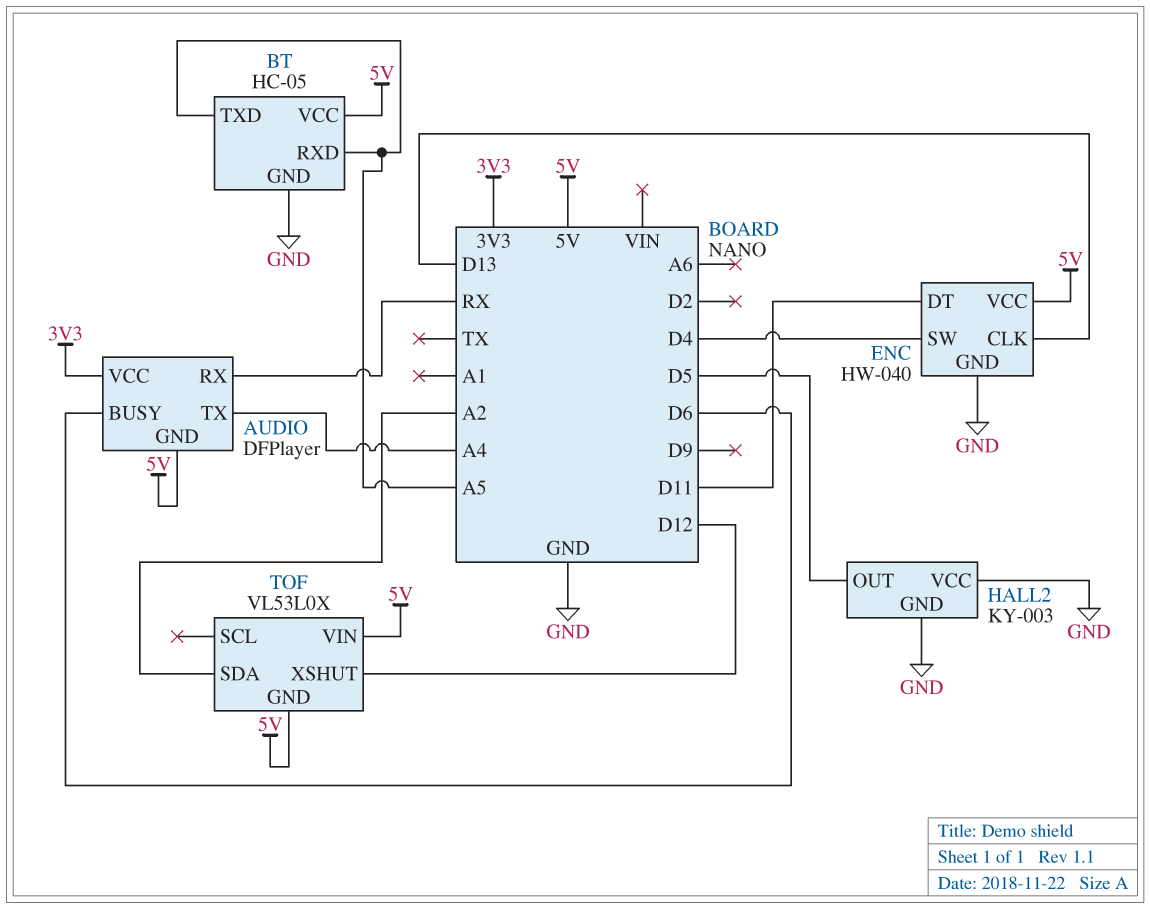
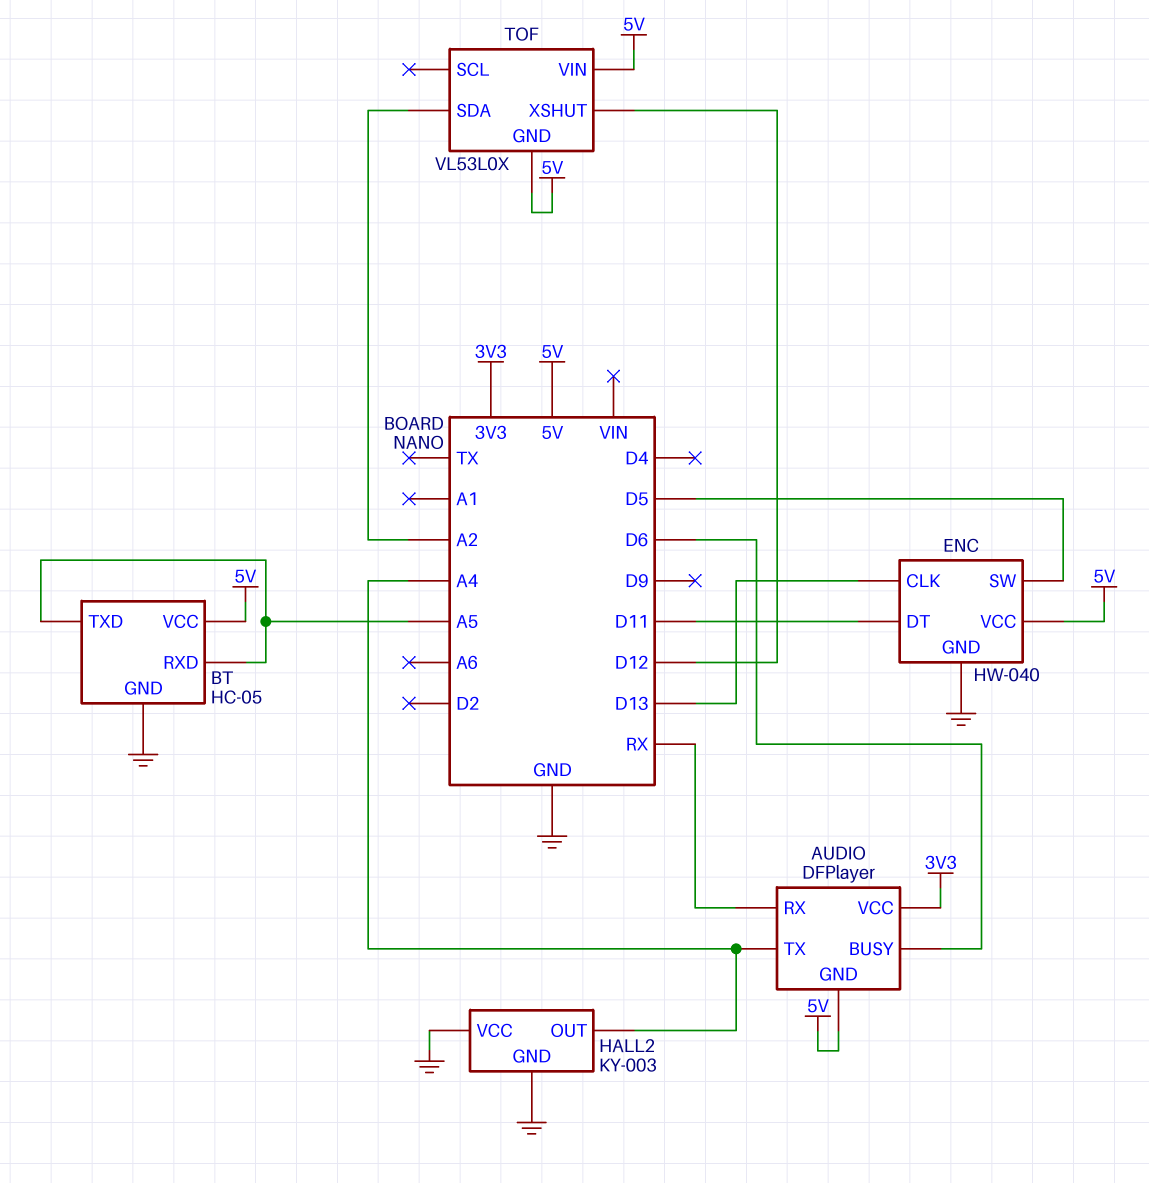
ENC pin SW: D4 -> D5
HALL2 pin OUT: D5 -> A4

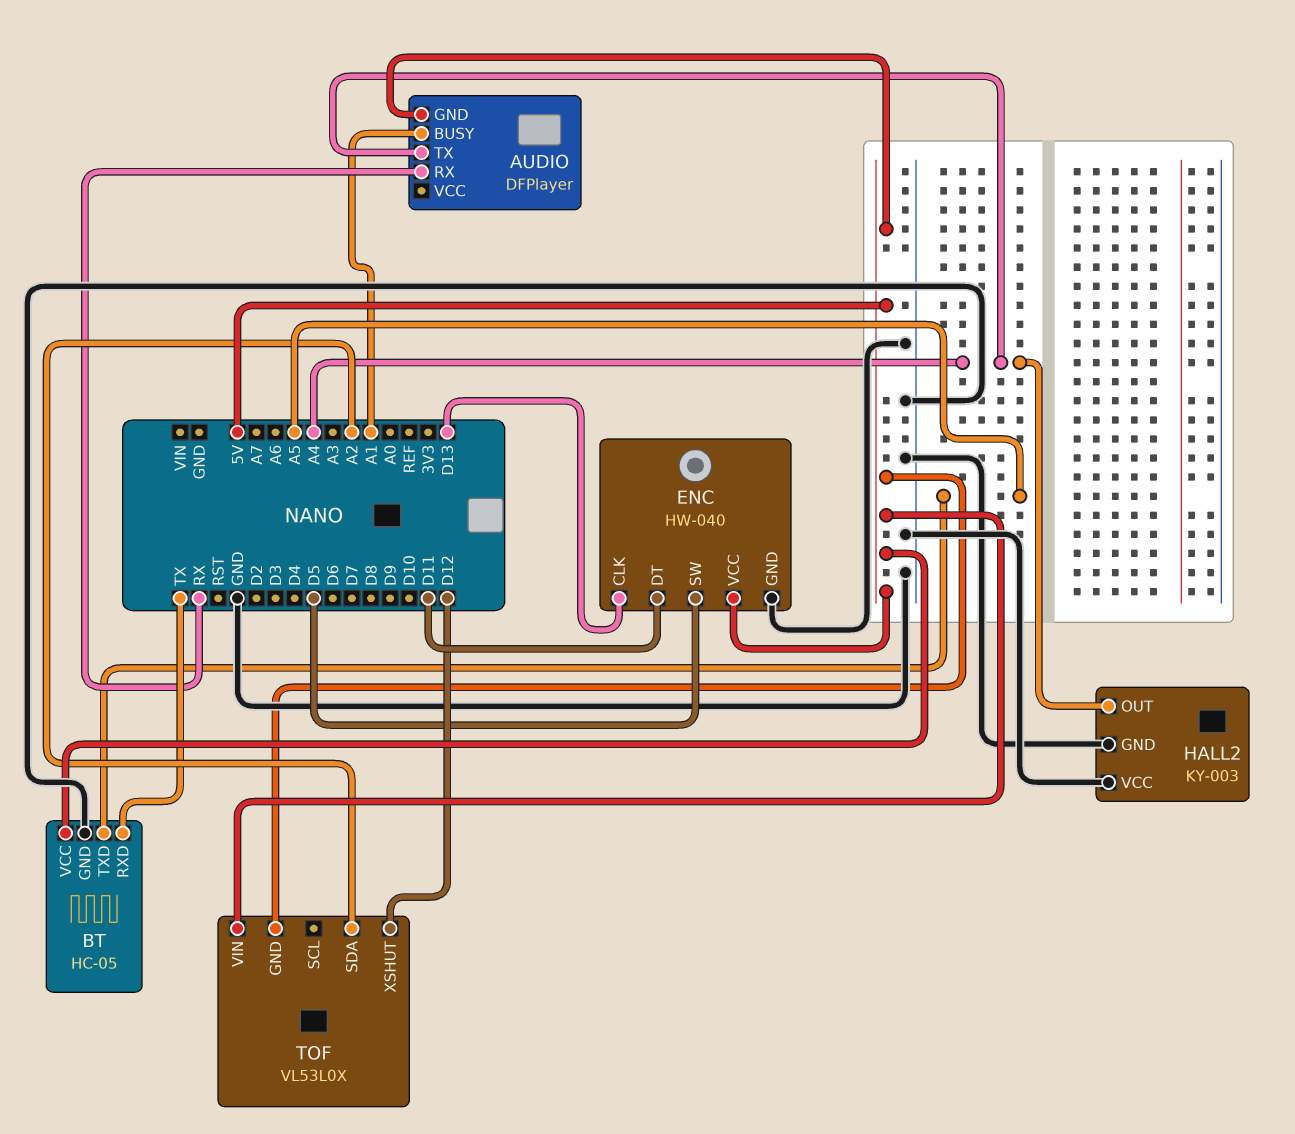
AUDIO pin BUSY: D6 -> A1
AUDIO pin VCC: 3V3 -> none
BT pin RXD: A5 -> TX

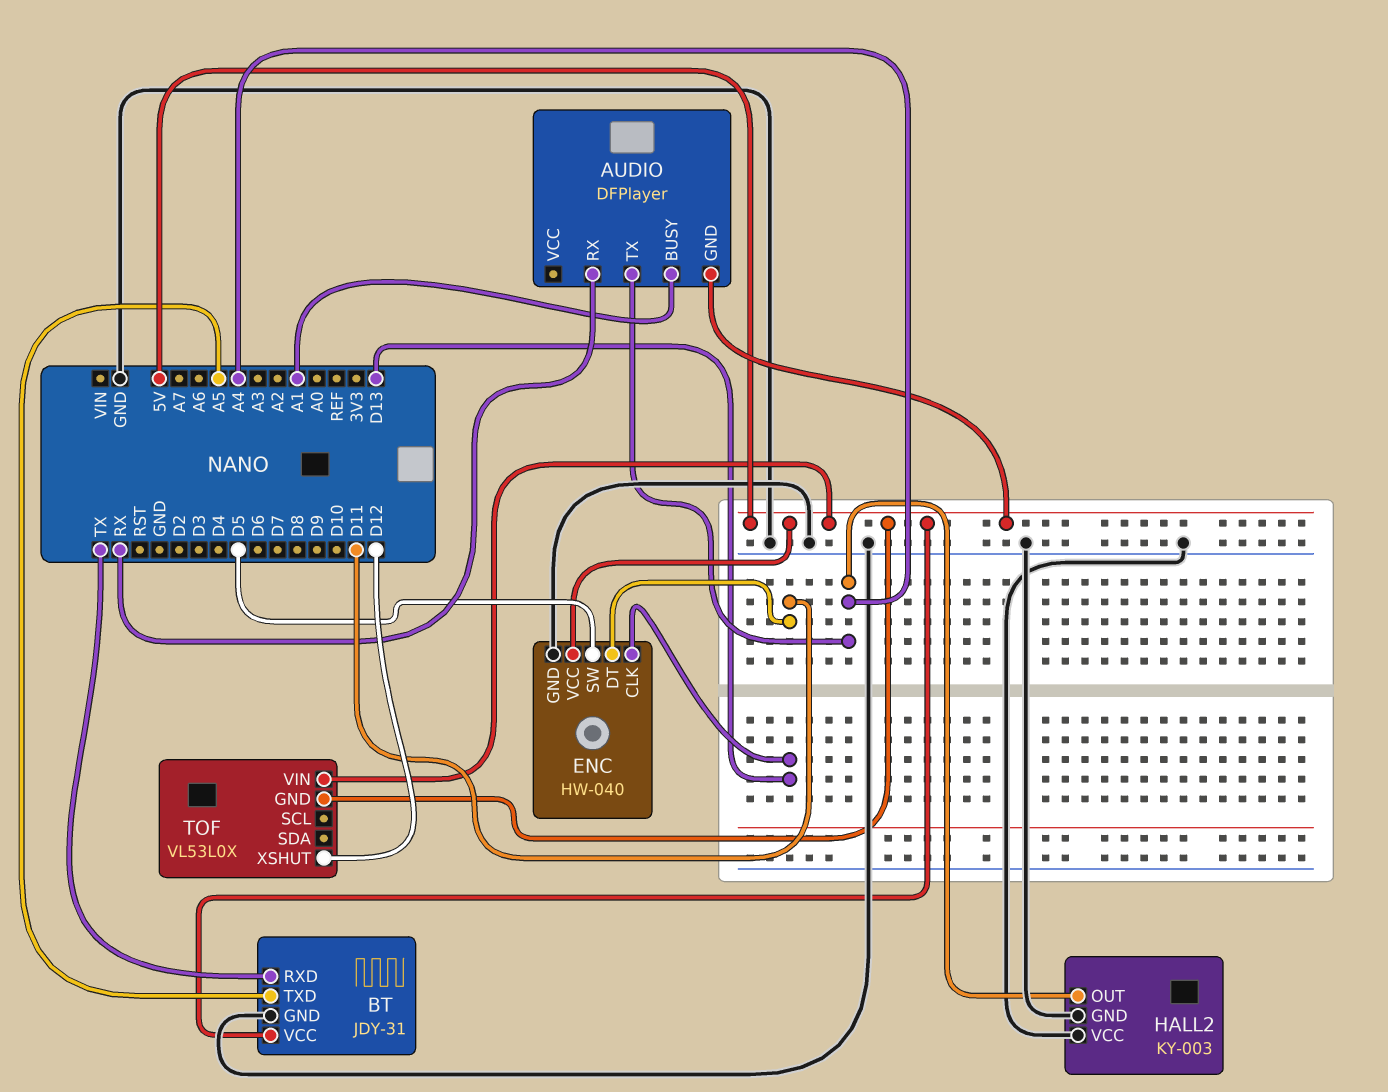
BT: HC-05 -> JDY-31
TOF pin SDA: A2 -> none

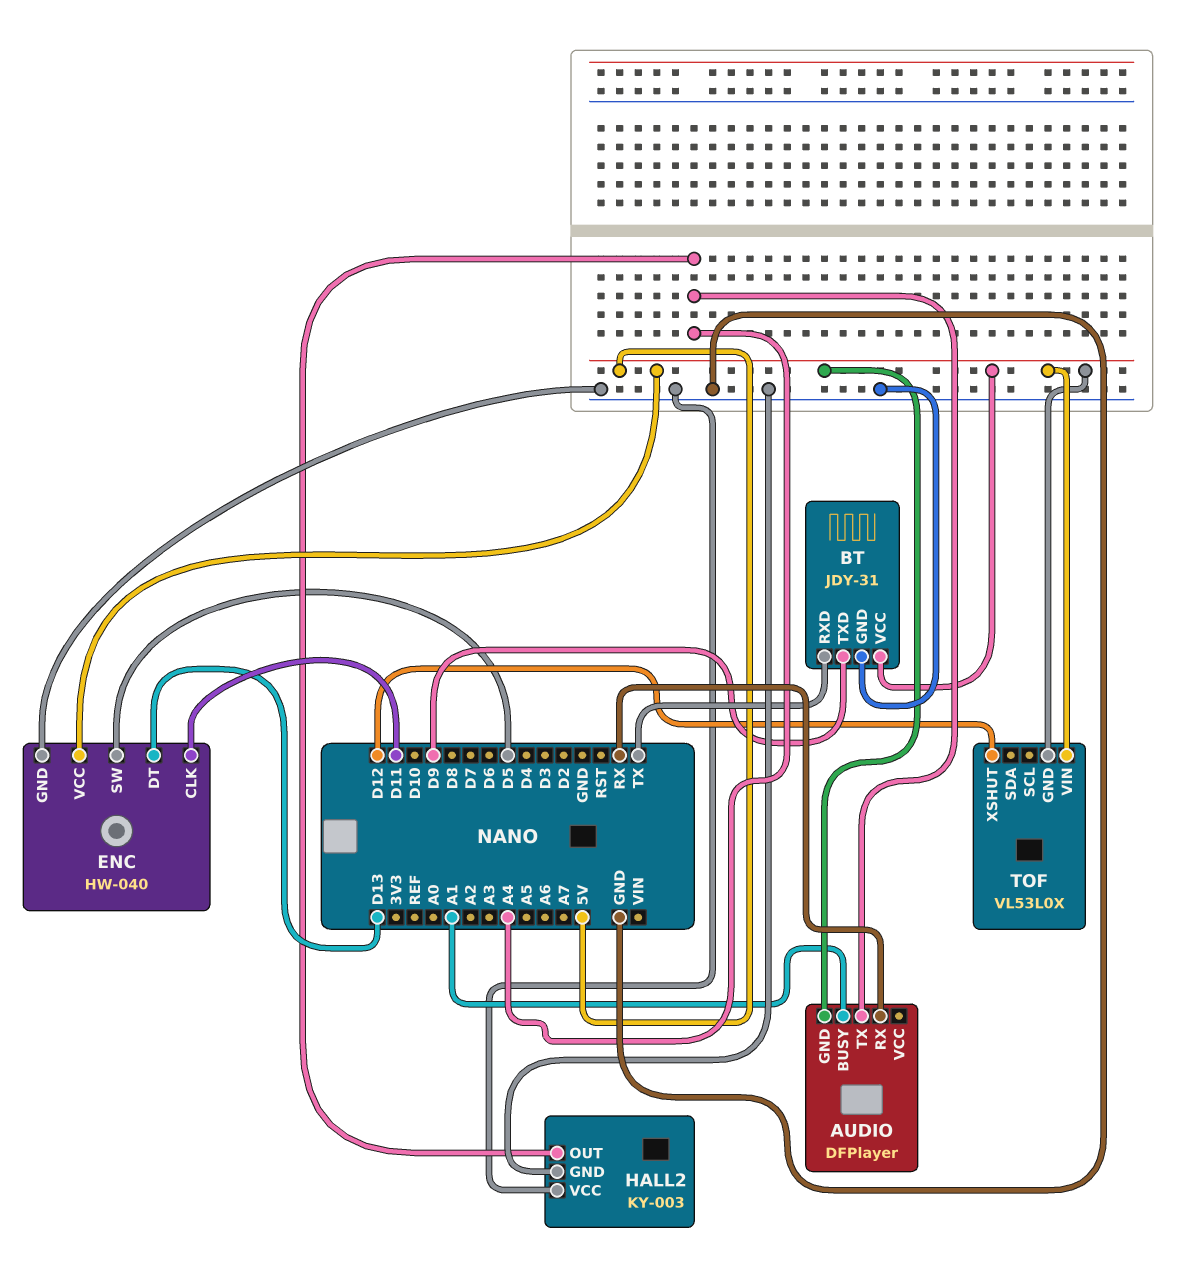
BT pin TXD: A5 -> D9
ENC pin CLK: D13 -> D11
ENC pin DT: D11 -> D13

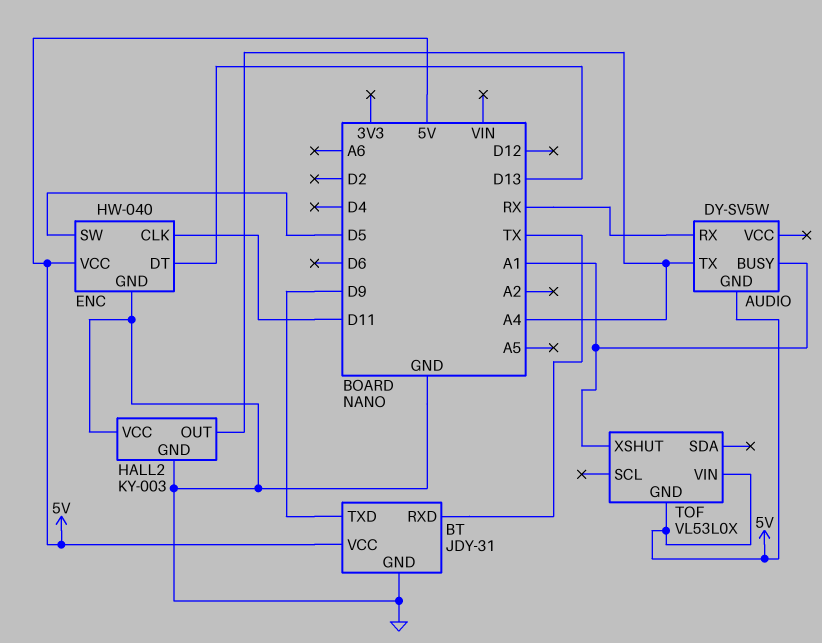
AUDIO: DFPlayer -> DY-SV5W
TOF pin XSHUT: D12 -> A1

